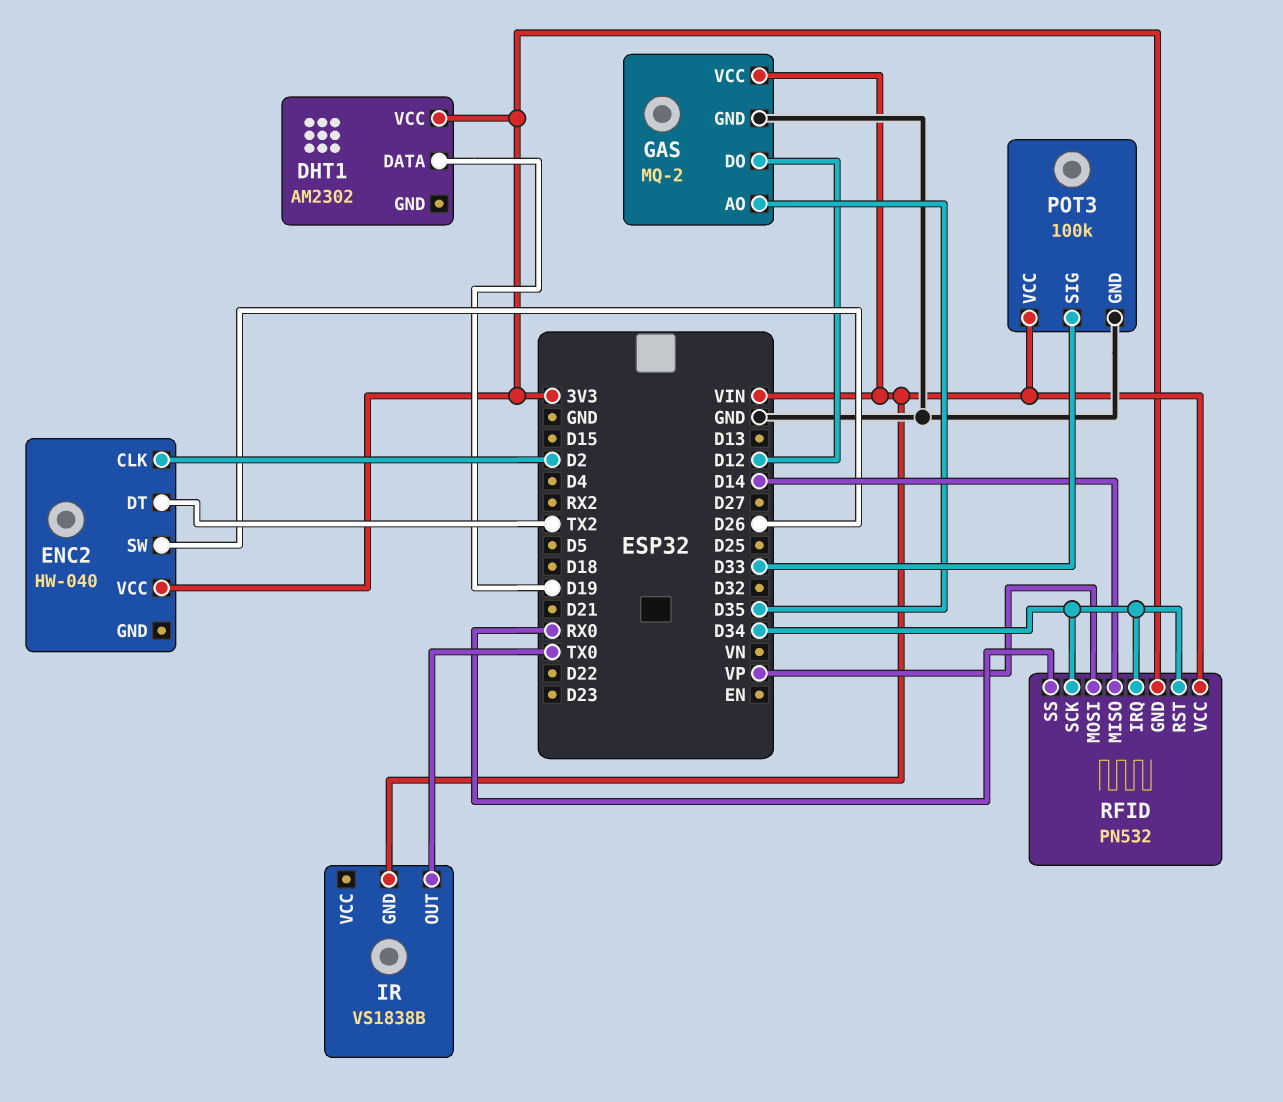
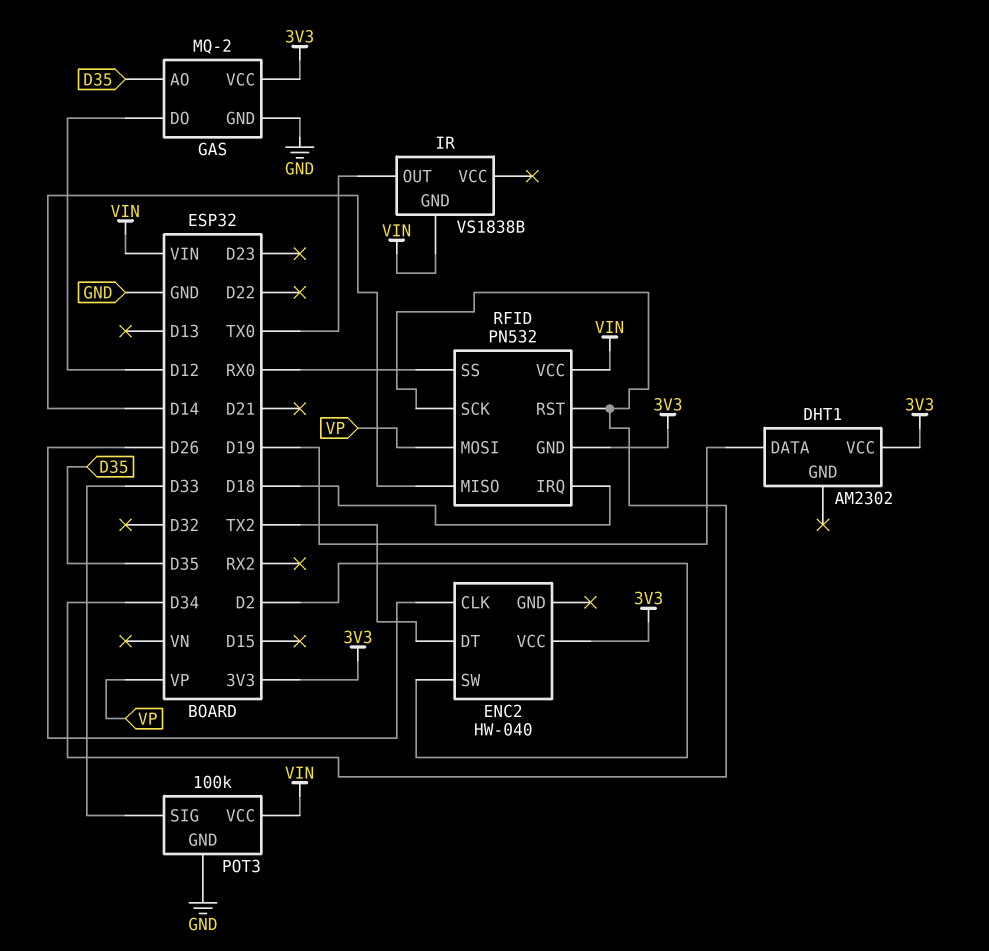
ENC2 pin CLK: D2 -> D26
ENC2 pin SW: D26 -> D2
GAS pin VCC: VIN -> 3V3
RFID pin IRQ: D34 -> D18

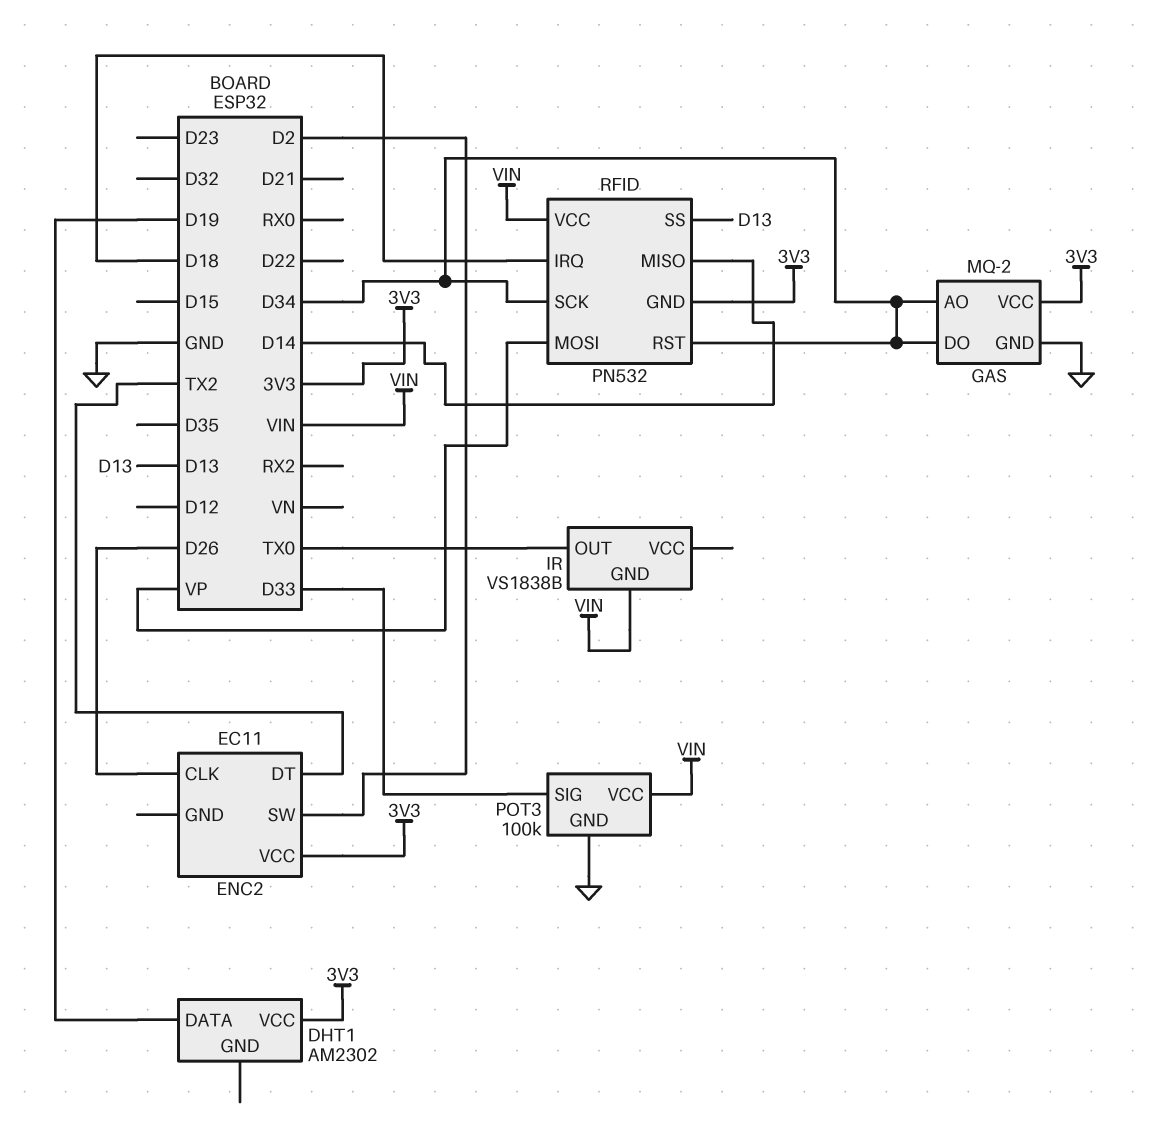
ENC2: HW-040 -> EC11
GAS pin AO: D35 -> D34
GAS pin DO: D12 -> D34
RFID pin SS: RX0 -> D13

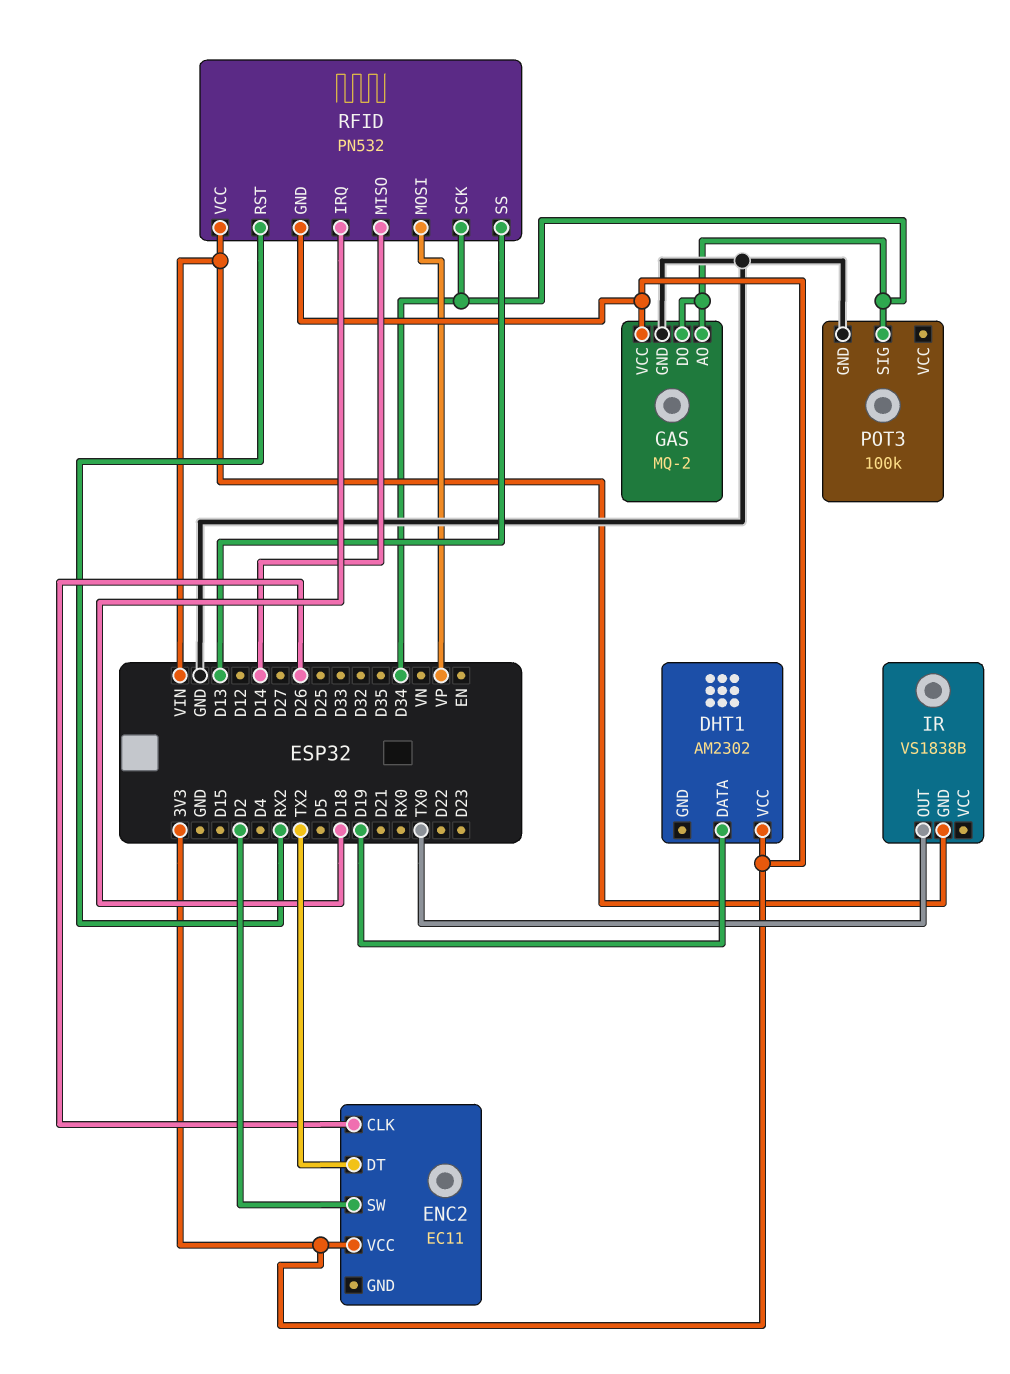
POT3 pin SIG: D33 -> D34
POT3 pin VCC: VIN -> none
RFID pin RST: D34 -> RX2

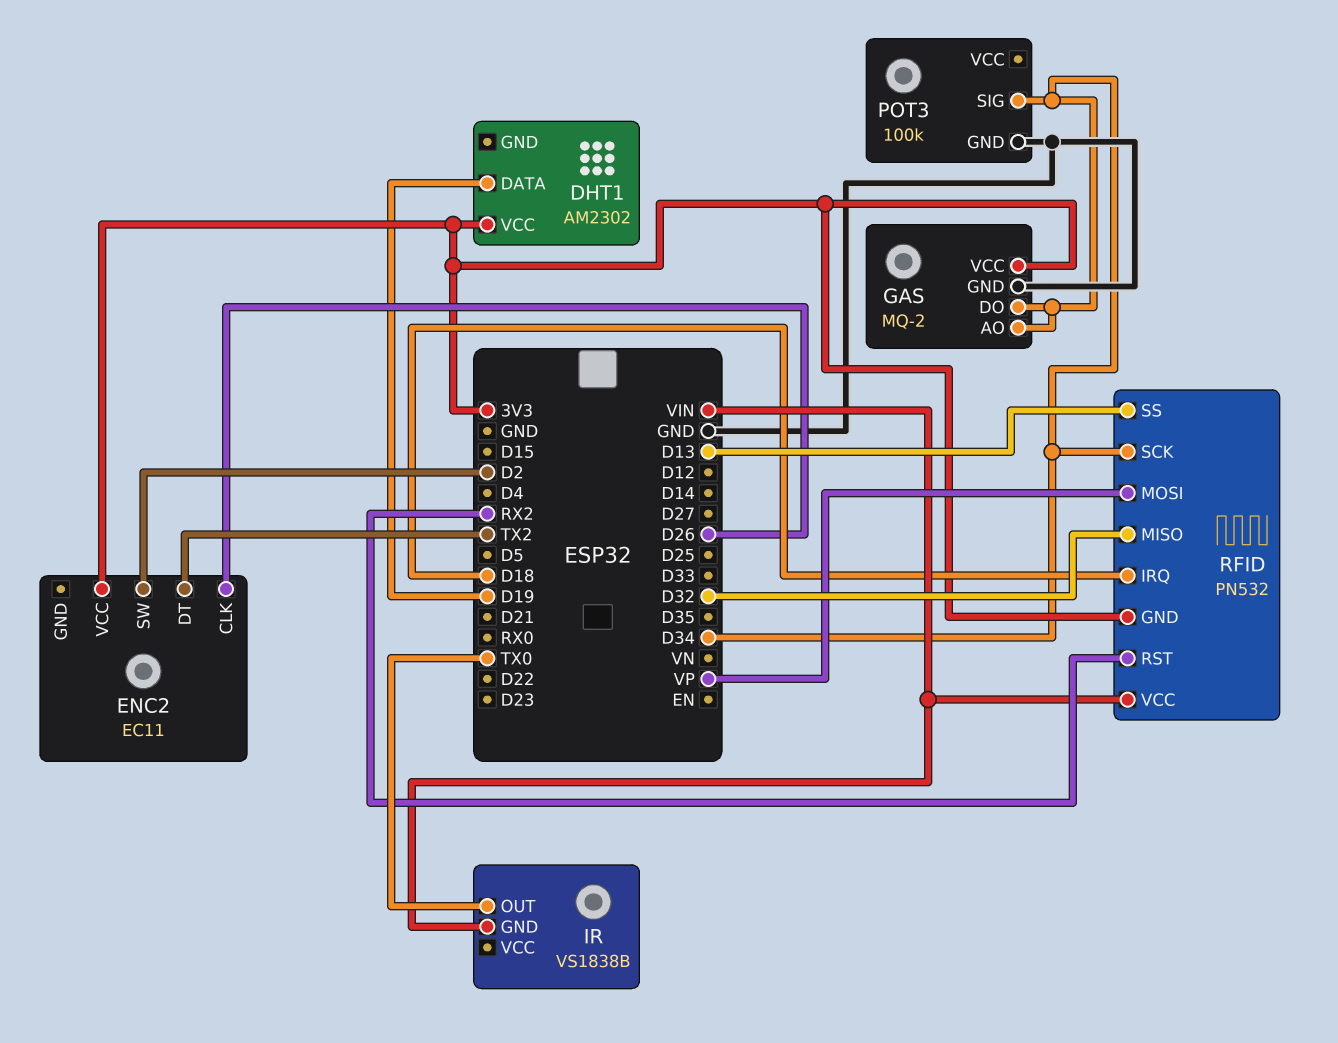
RFID pin MISO: D14 -> D32

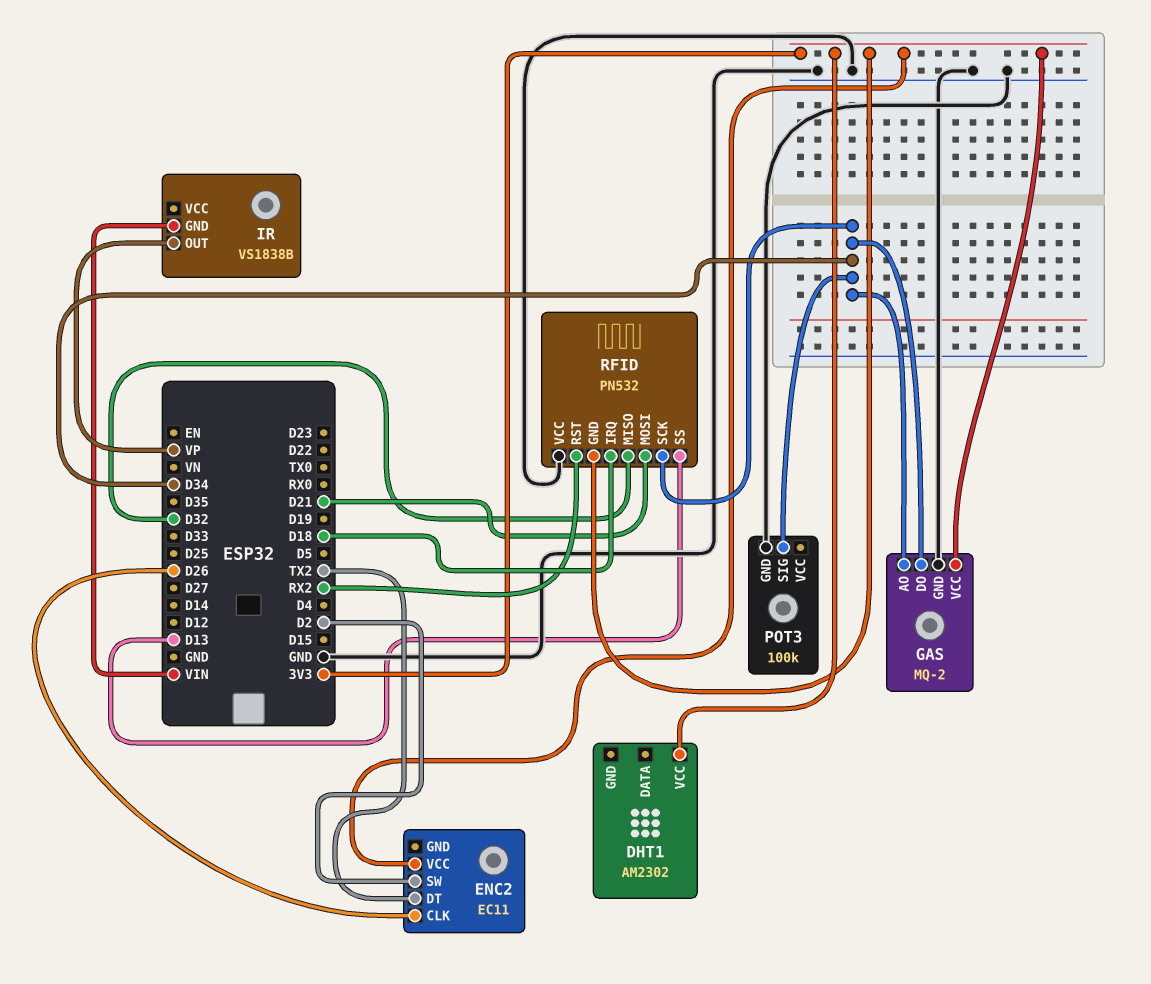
DHT1 pin DATA: D19 -> none
IR pin OUT: TX0 -> VP
RFID pin MOSI: VP -> D21
RFID pin VCC: VIN -> GND

